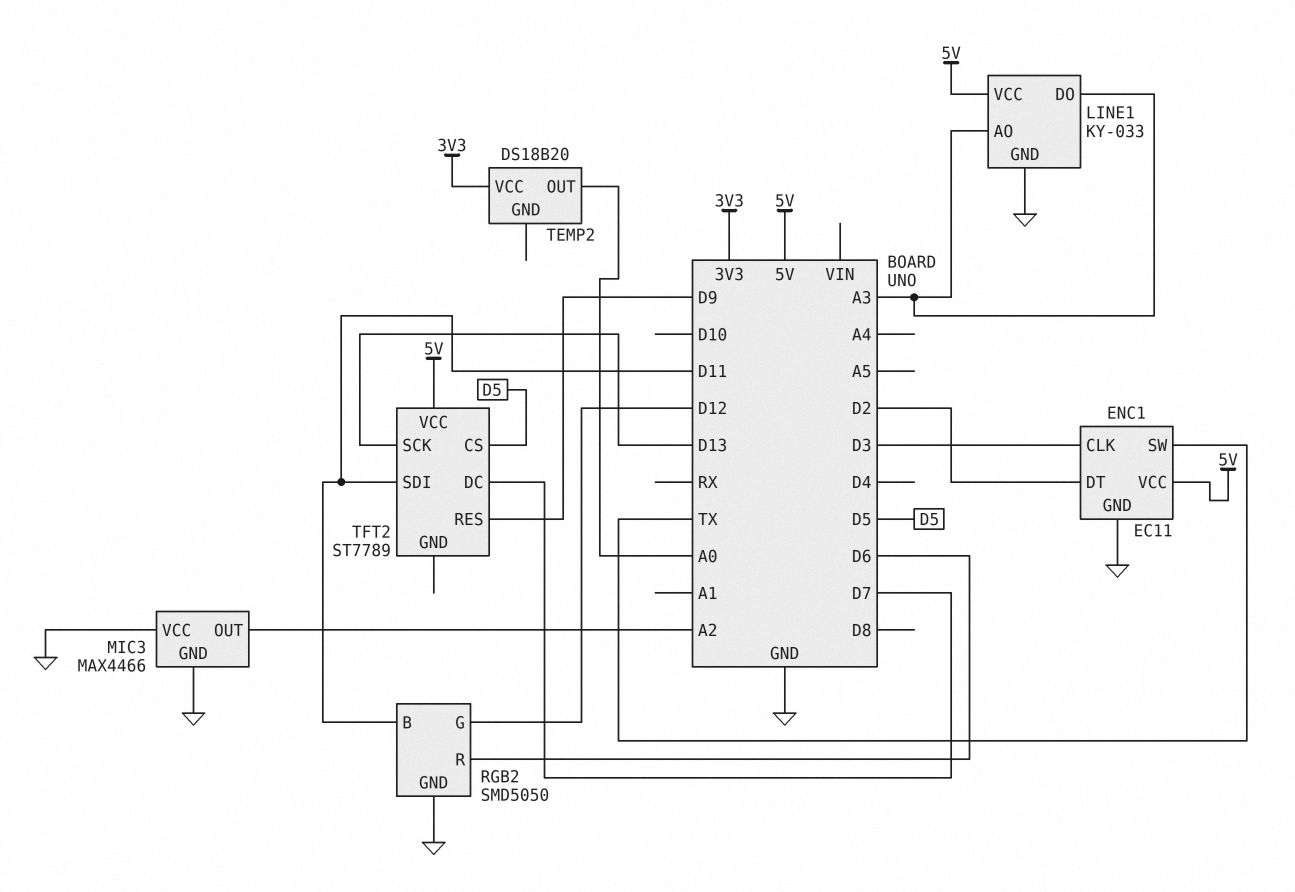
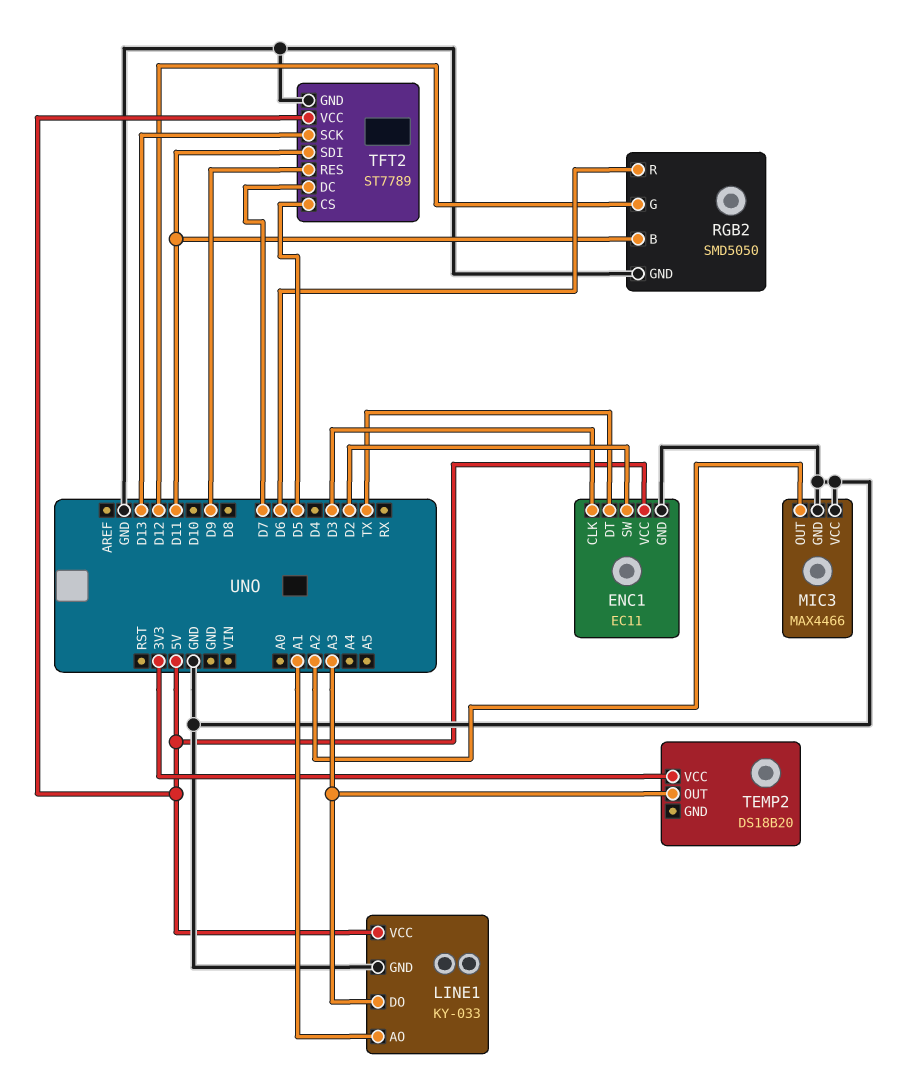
ENC1 pin DT: D2 -> TX
ENC1 pin SW: TX -> D2
LINE1 pin AO: A3 -> A1
TEMP2 pin OUT: A0 -> A3
TFT2 pin GND: none -> GND

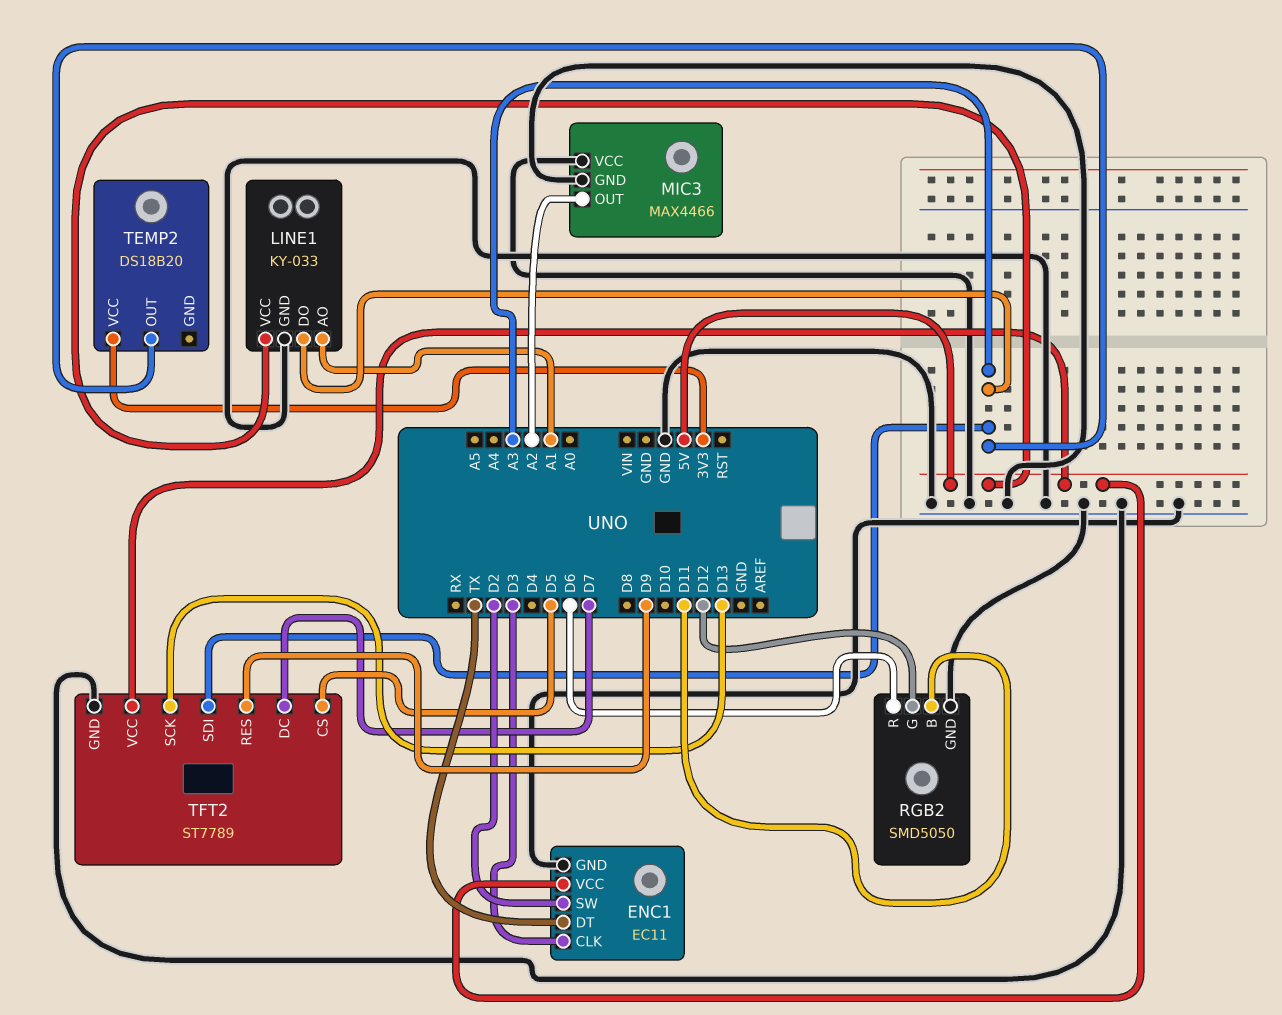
TFT2 pin SDI: D11 -> A3

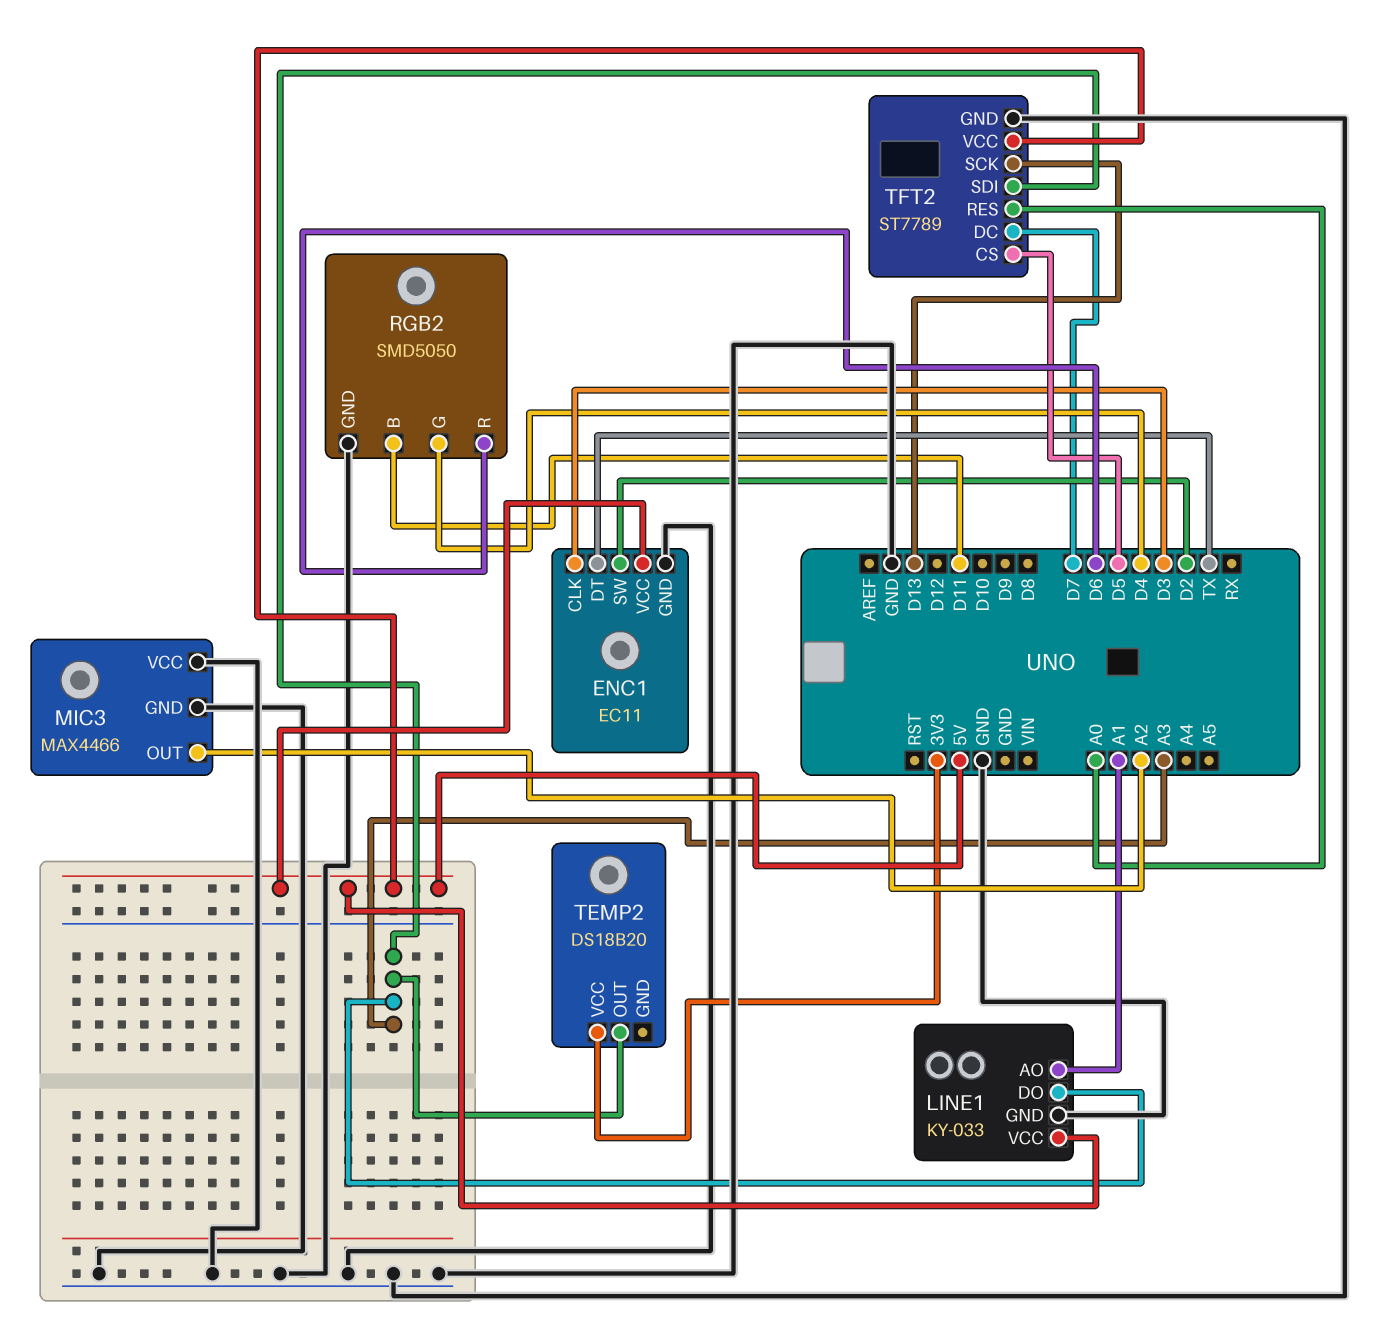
RGB2 pin G: D12 -> D4
TFT2 pin RES: D9 -> A0

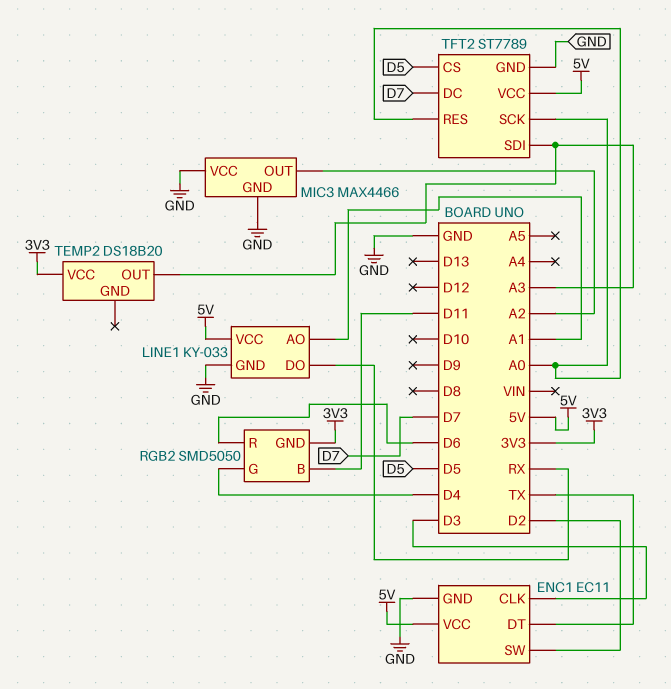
LINE1 pin DO: A3 -> RX
RGB2 pin GND: GND -> 3V3
TFT2 pin SCK: D13 -> A0

